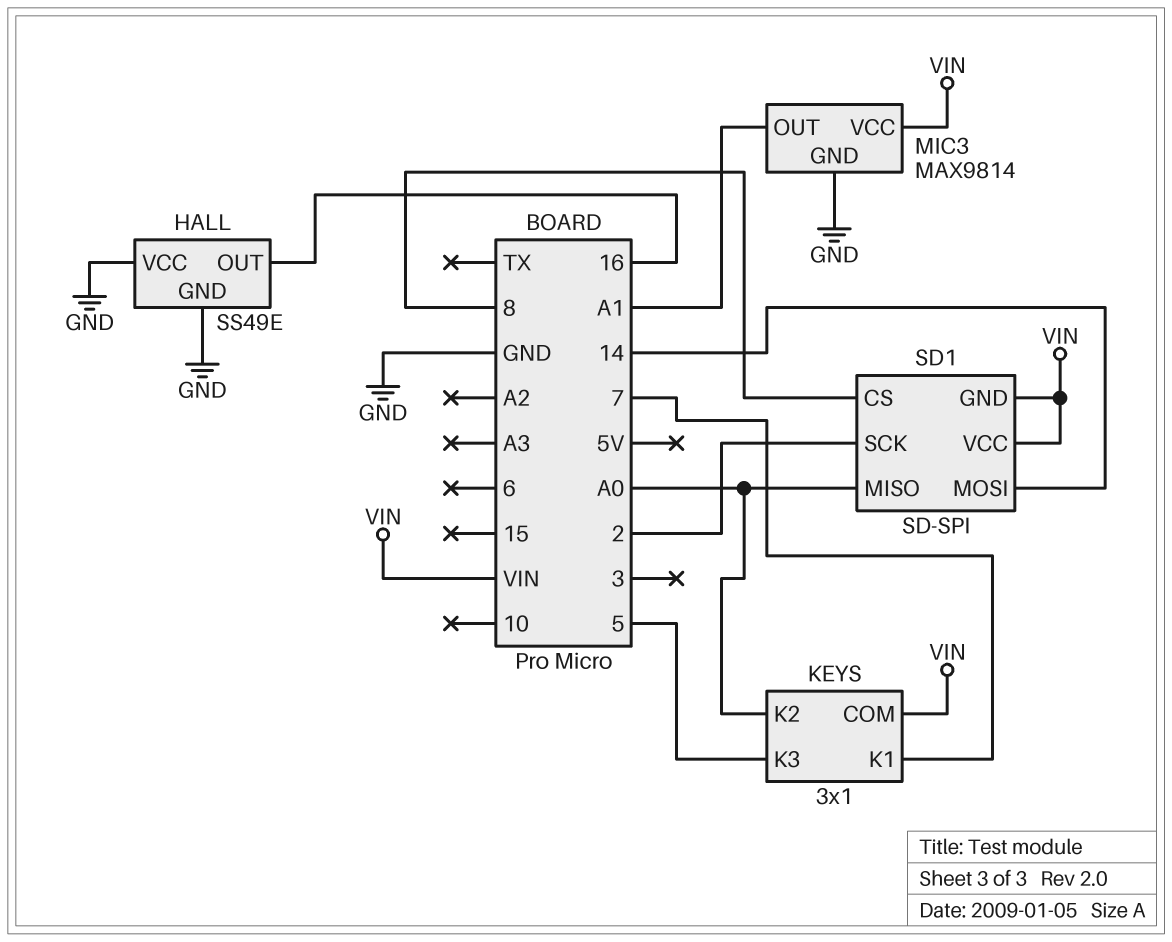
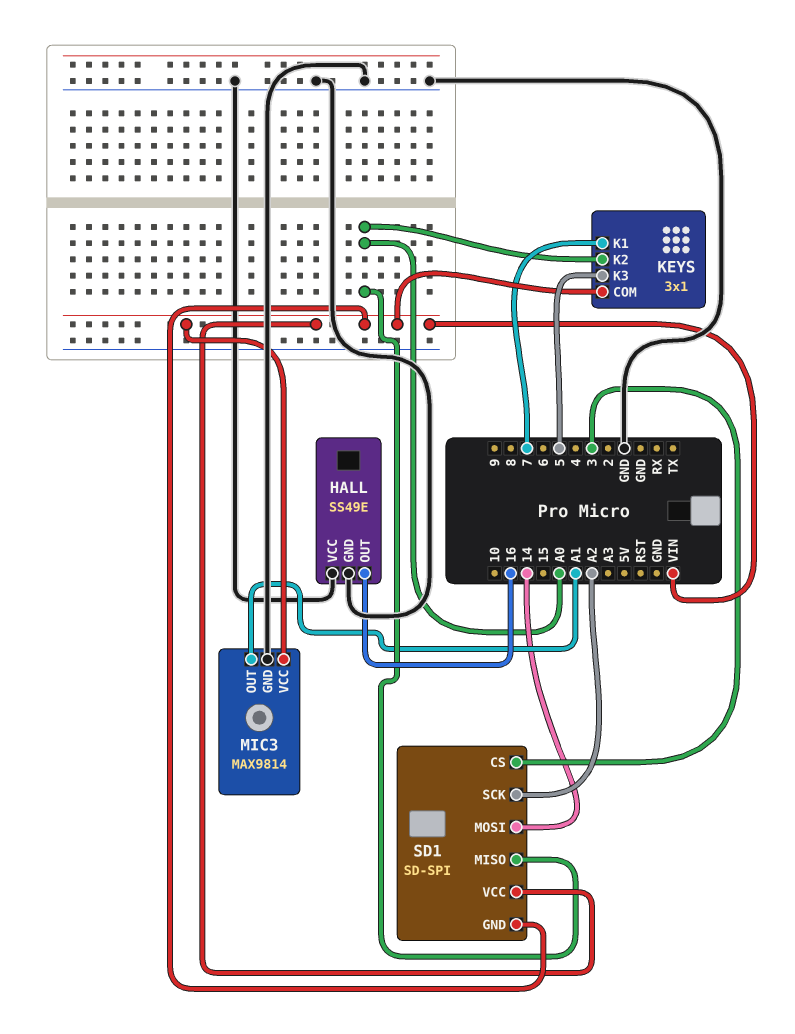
SD1 pin CS: 8 -> 3
SD1 pin SCK: 2 -> A2

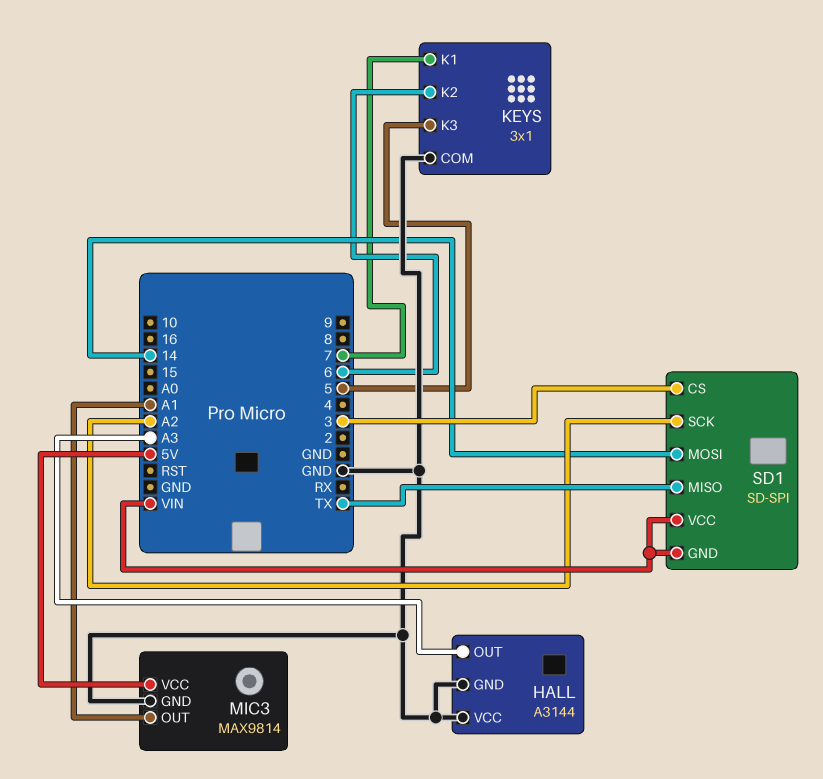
HALL: SS49E -> A3144
HALL pin OUT: 16 -> A3
KEYS pin COM: VIN -> GND
KEYS pin K2: A0 -> 6
MIC3 pin VCC: VIN -> 5V
SD1 pin MISO: A0 -> TX

